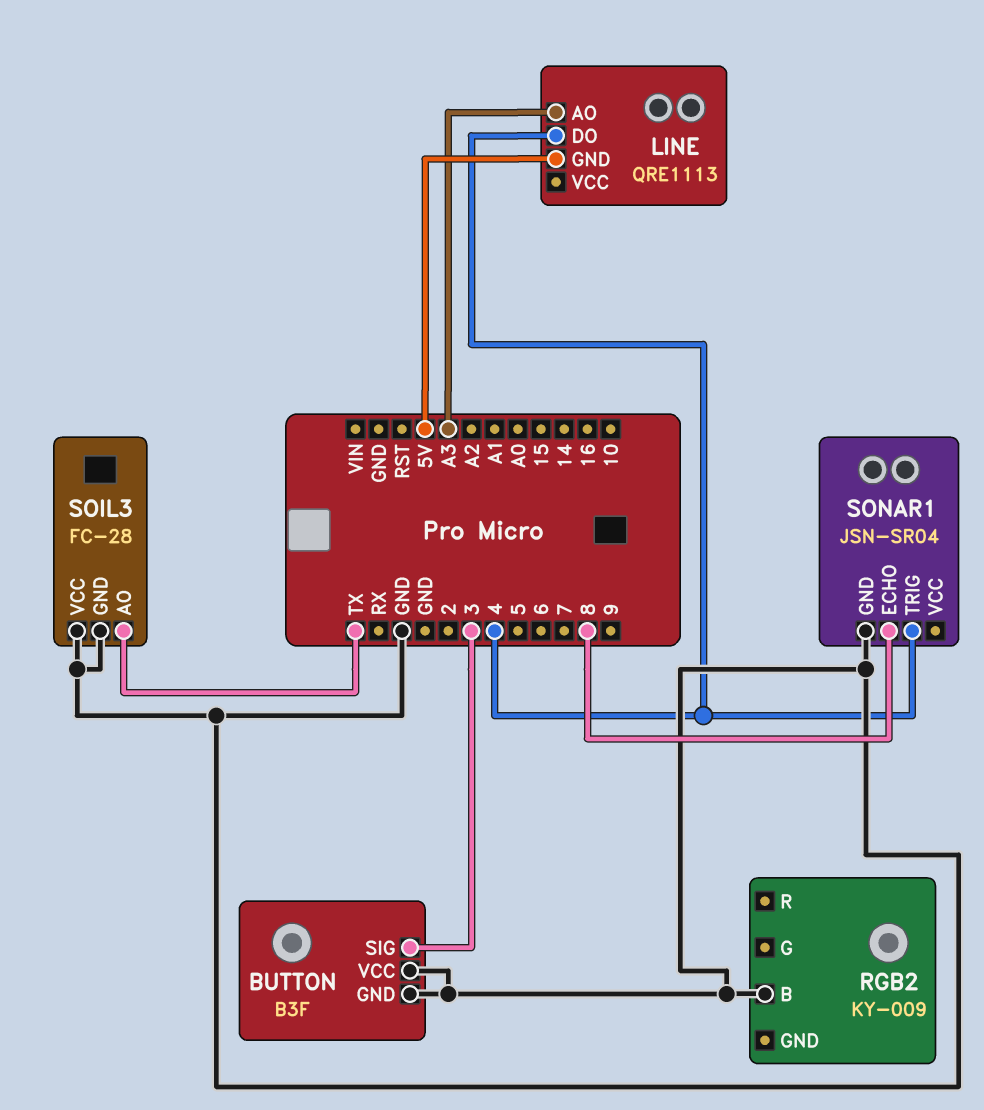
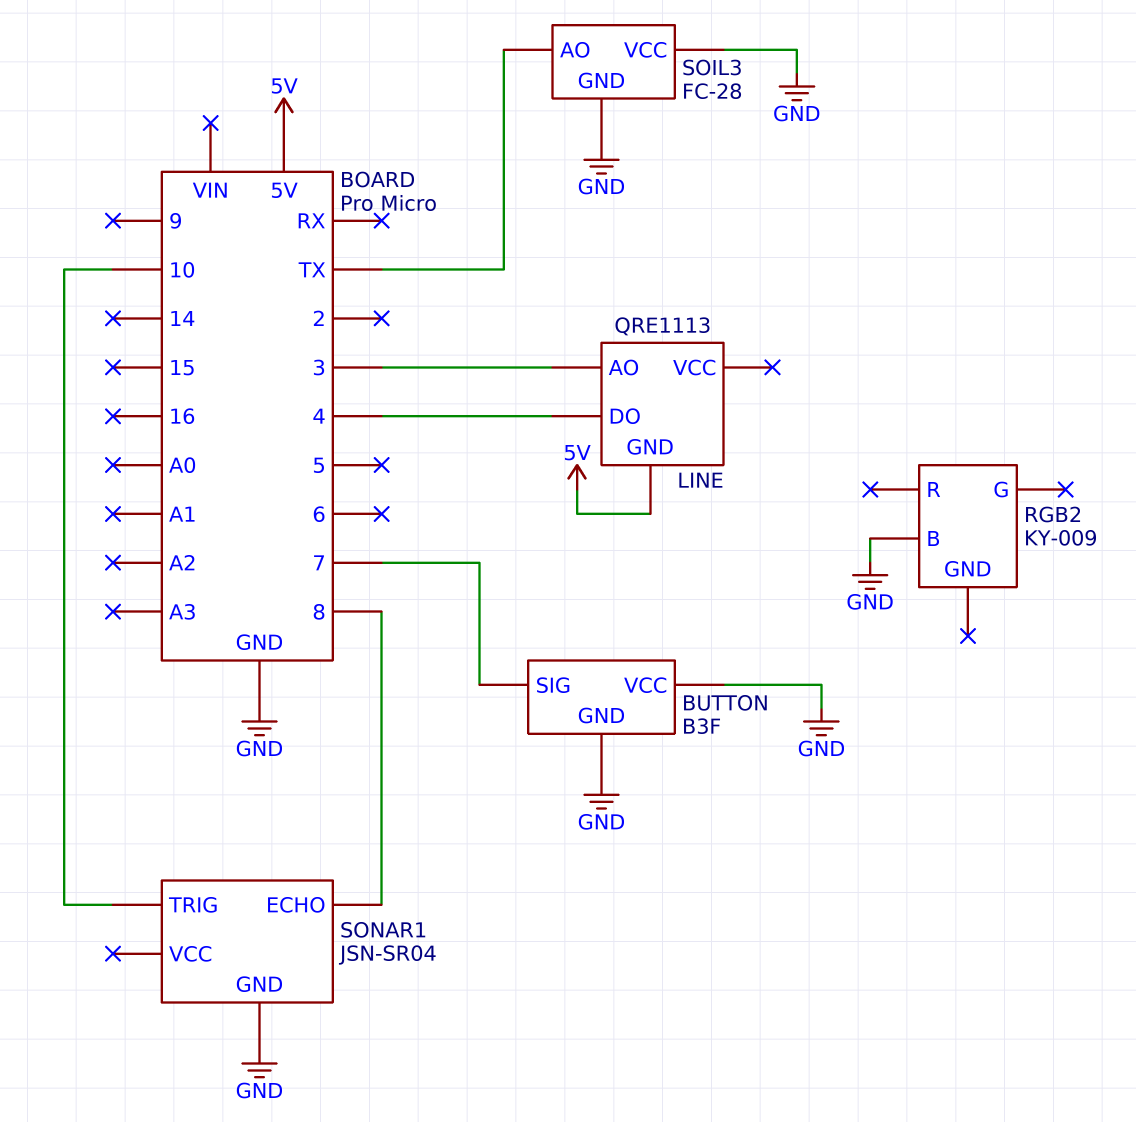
BUTTON pin SIG: 3 -> 7
LINE pin AO: A3 -> 3
SONAR1 pin TRIG: 4 -> 10

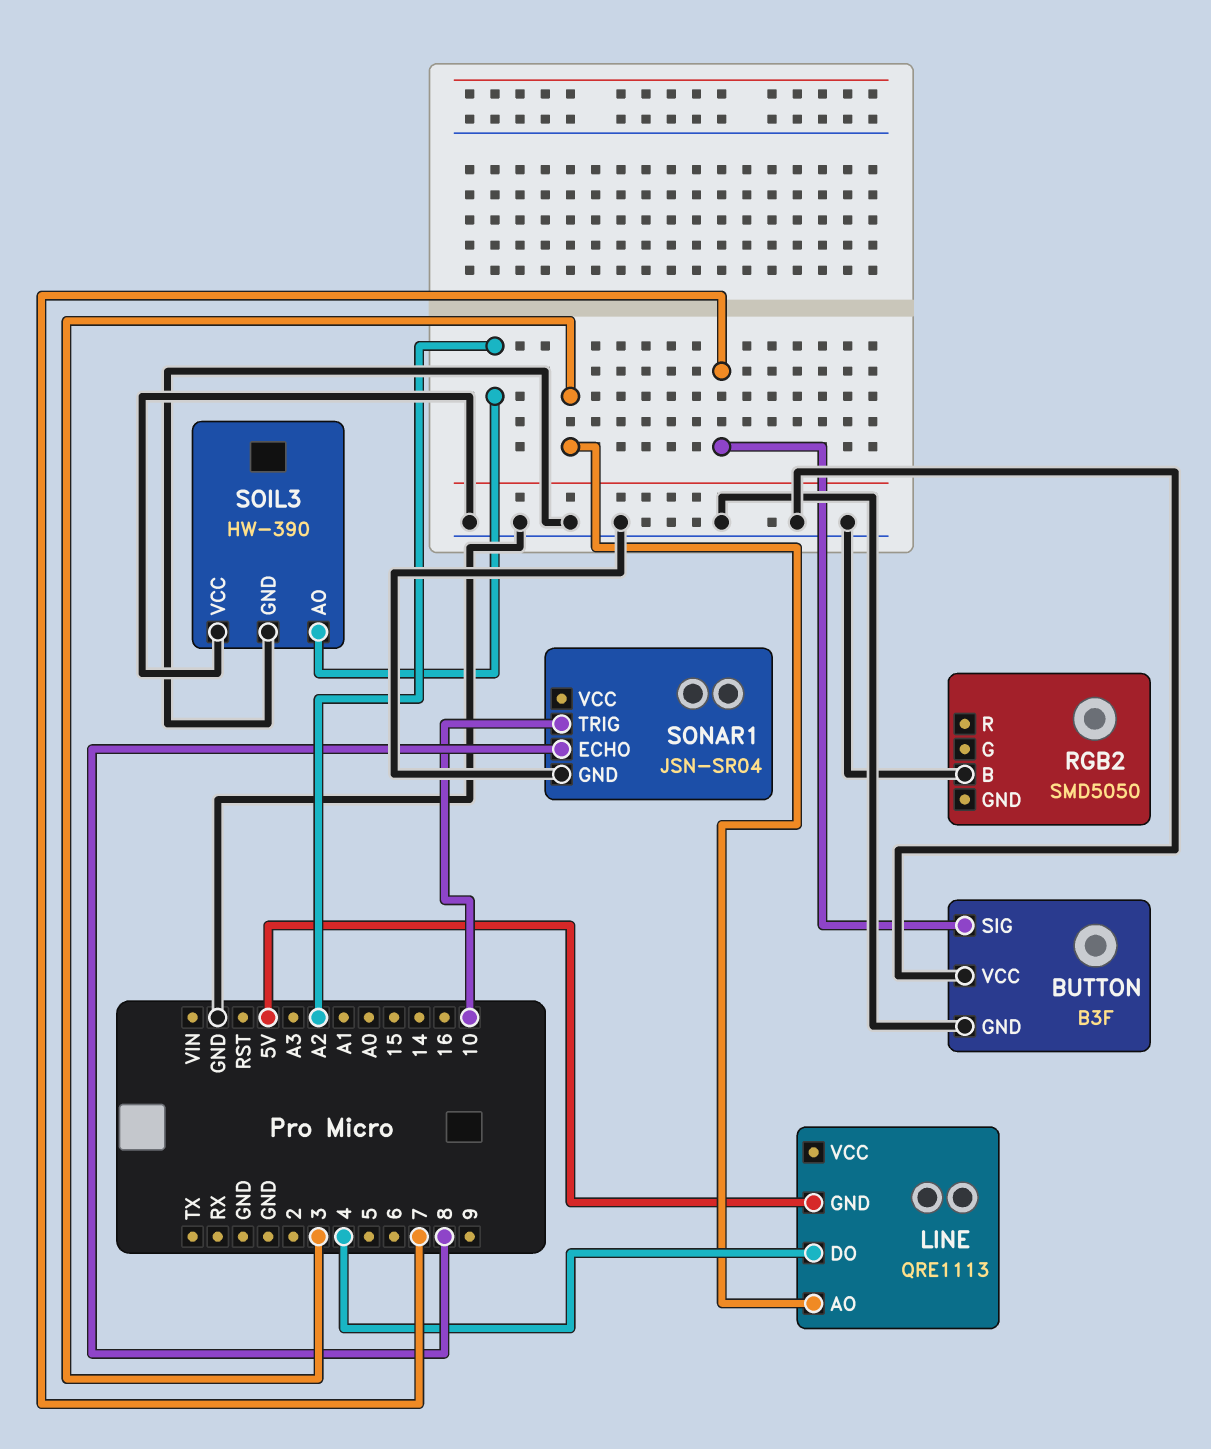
RGB2: KY-009 -> SMD5050
SOIL3: FC-28 -> HW-390
SOIL3 pin AO: TX -> A2

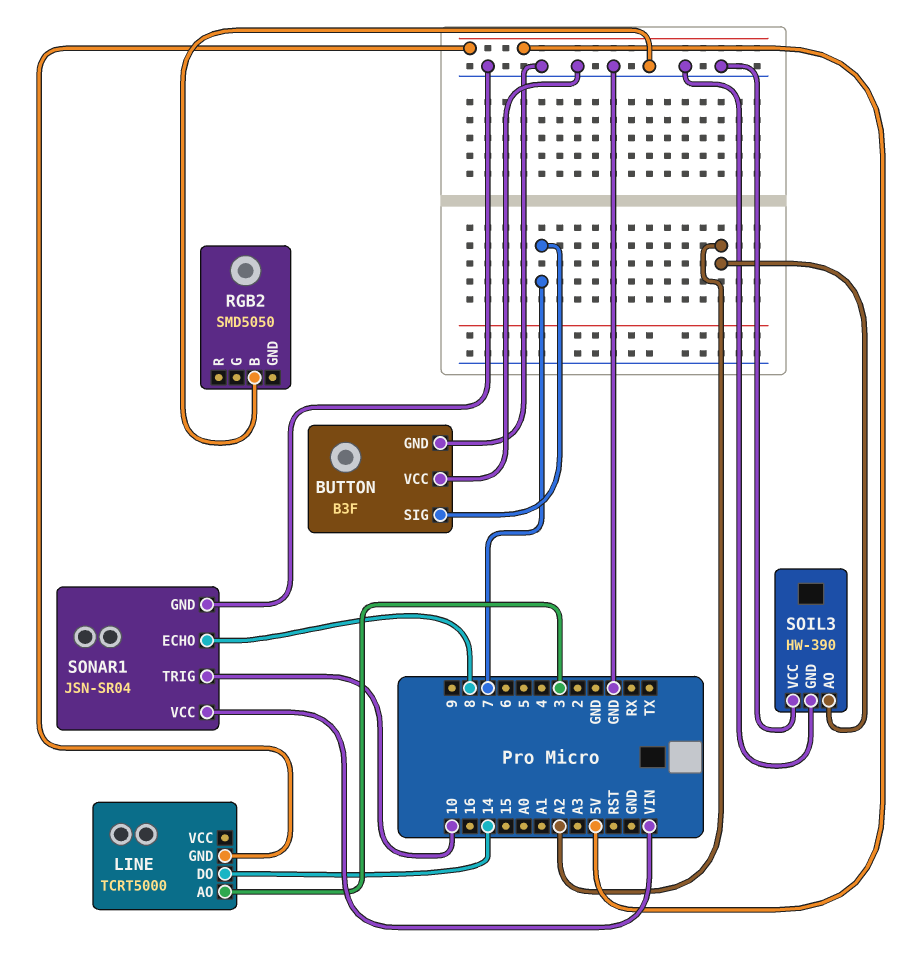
LINE: QRE1113 -> TCRT5000
LINE pin DO: 4 -> 14
SONAR1 pin VCC: none -> VIN

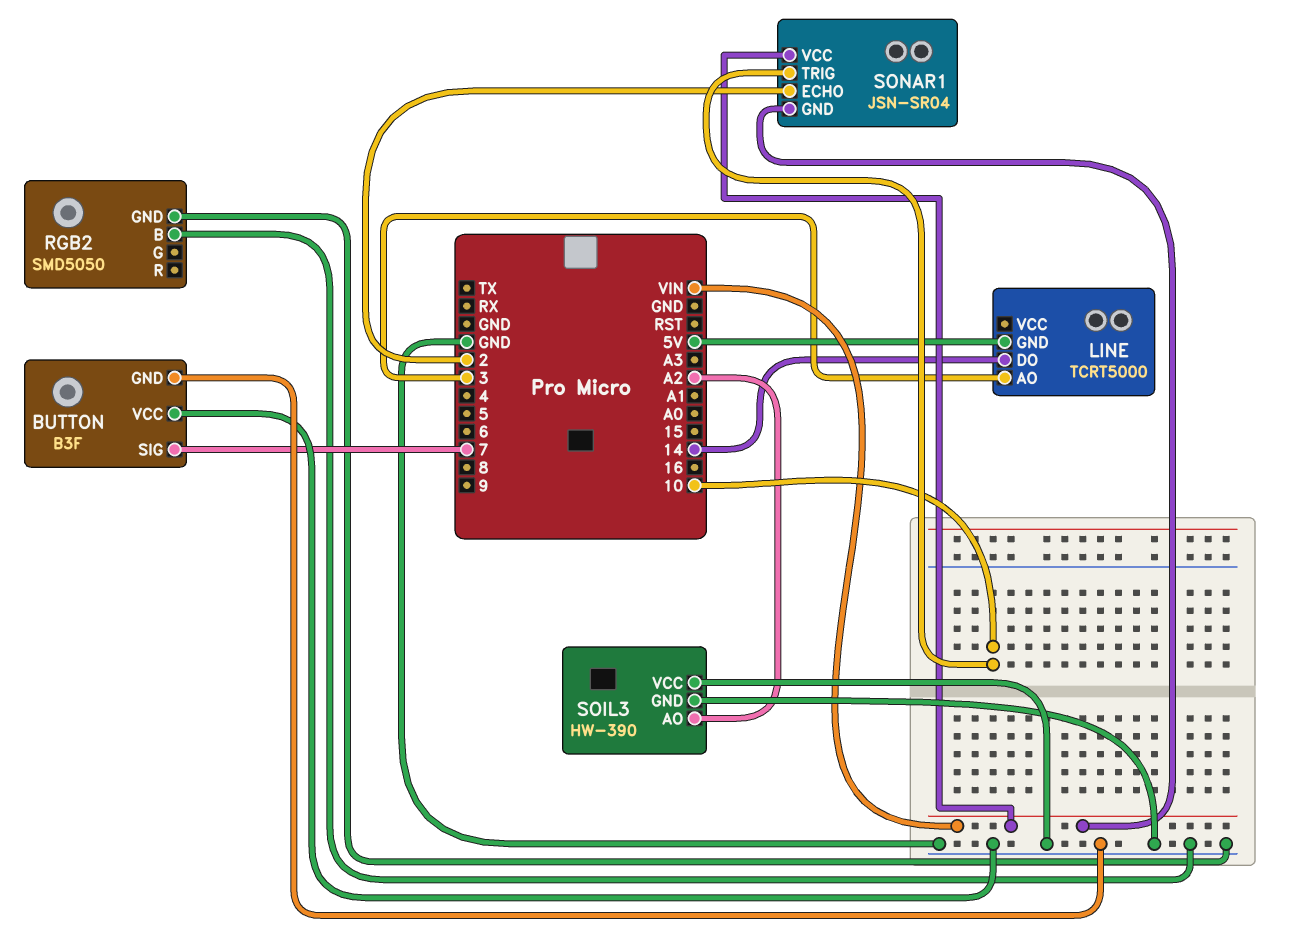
RGB2 pin GND: none -> GND
SONAR1 pin ECHO: 8 -> 2
SONAR1 pin GND: GND -> VIN

